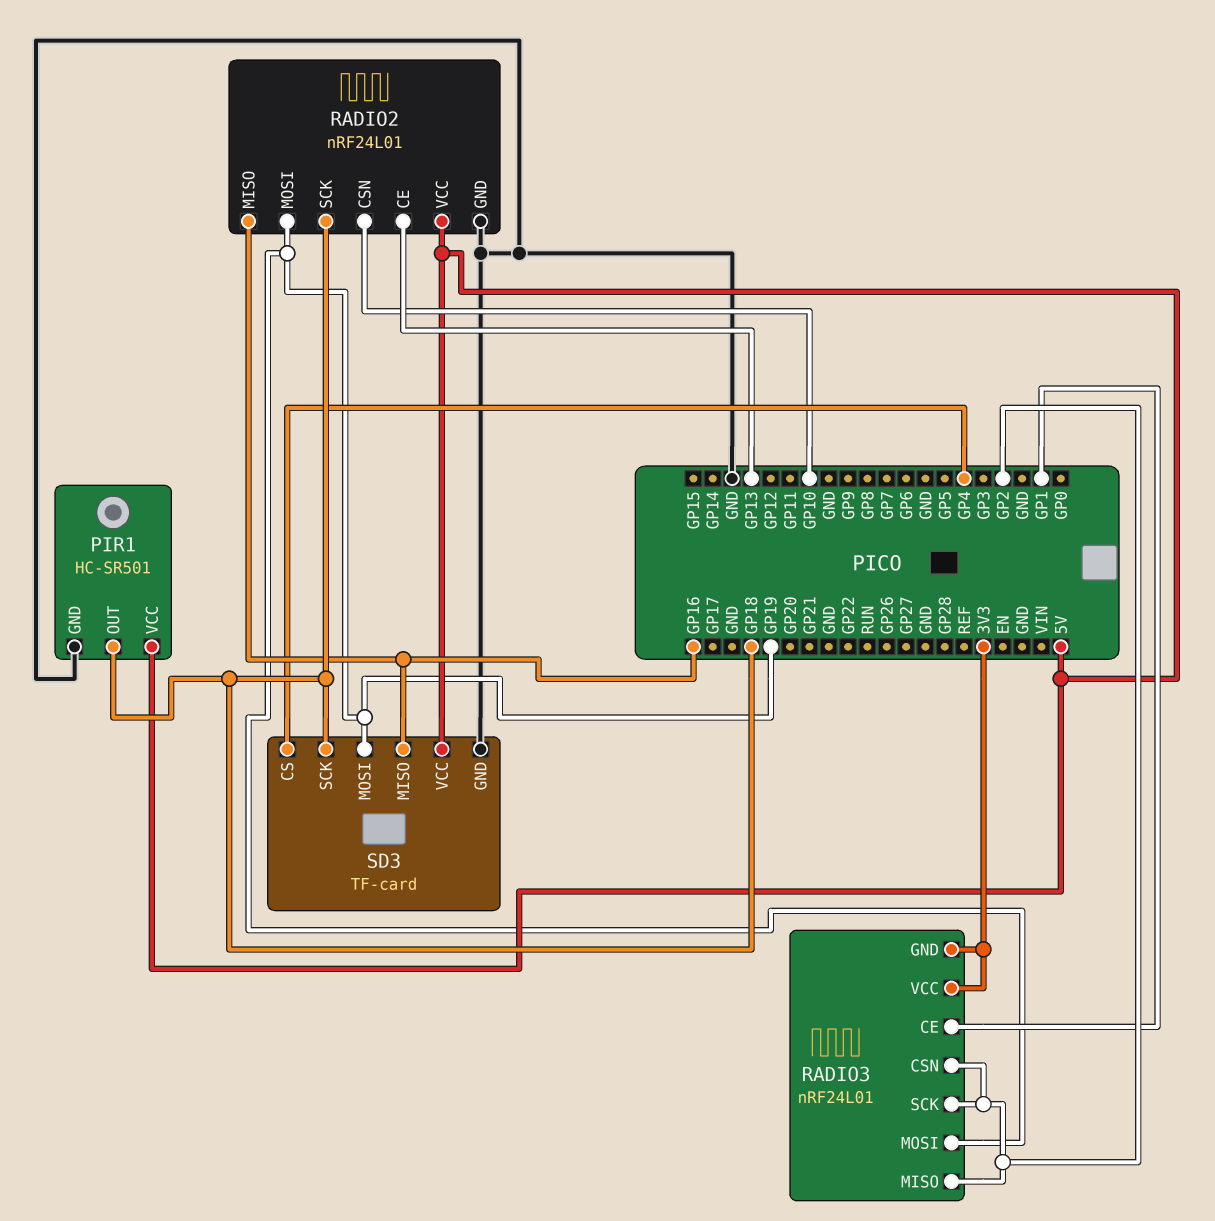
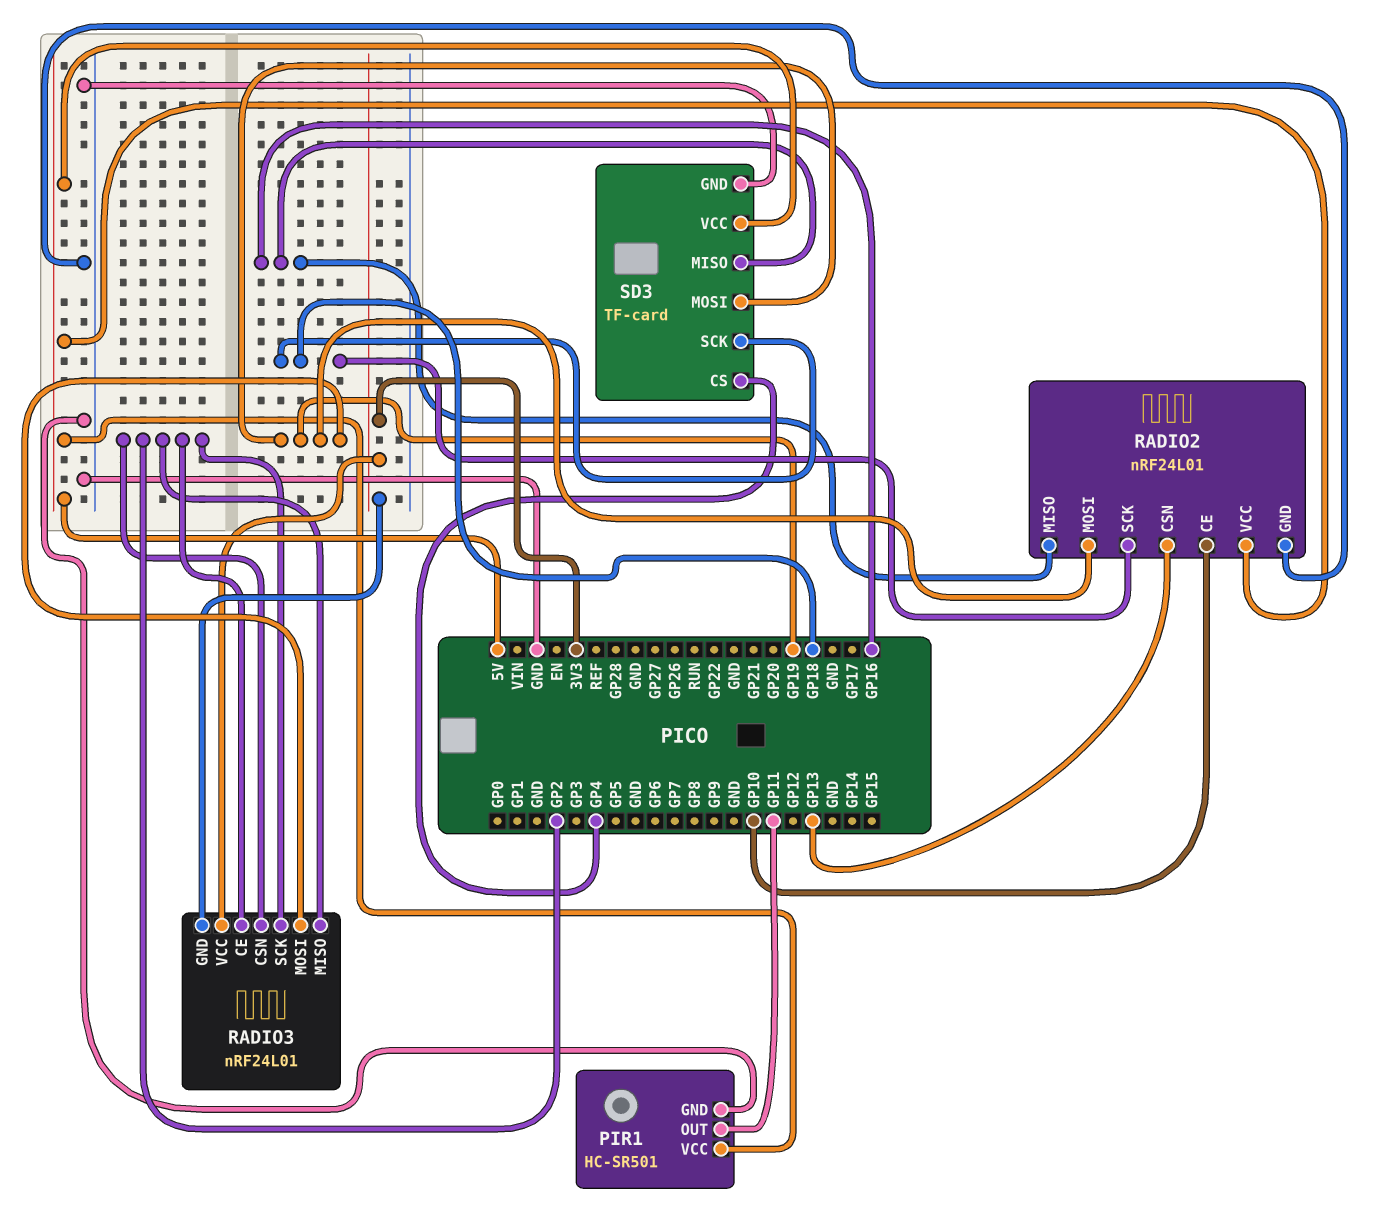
PIR1 pin OUT: GP18 -> GP11
RADIO2 pin CE: GP13 -> GP10
RADIO2 pin CSN: GP10 -> GP13
RADIO3 pin CE: GP1 -> GP2

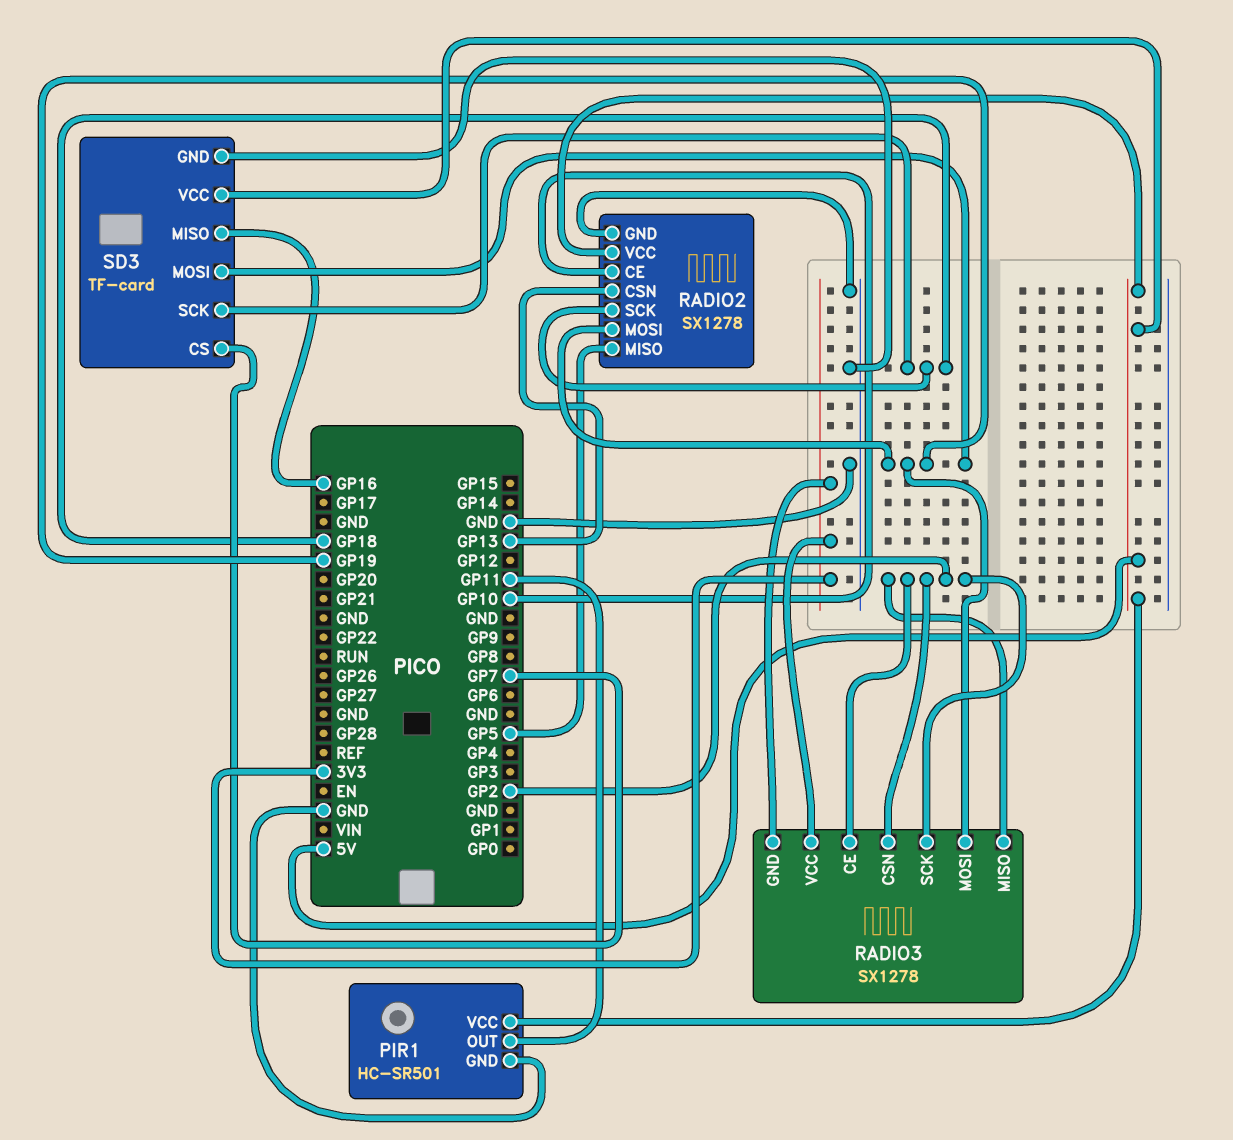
RADIO2: nRF24L01 -> SX1278
RADIO2 pin MISO: GP16 -> GP5
RADIO3: nRF24L01 -> SX1278
SD3 pin CS: GP4 -> GP7

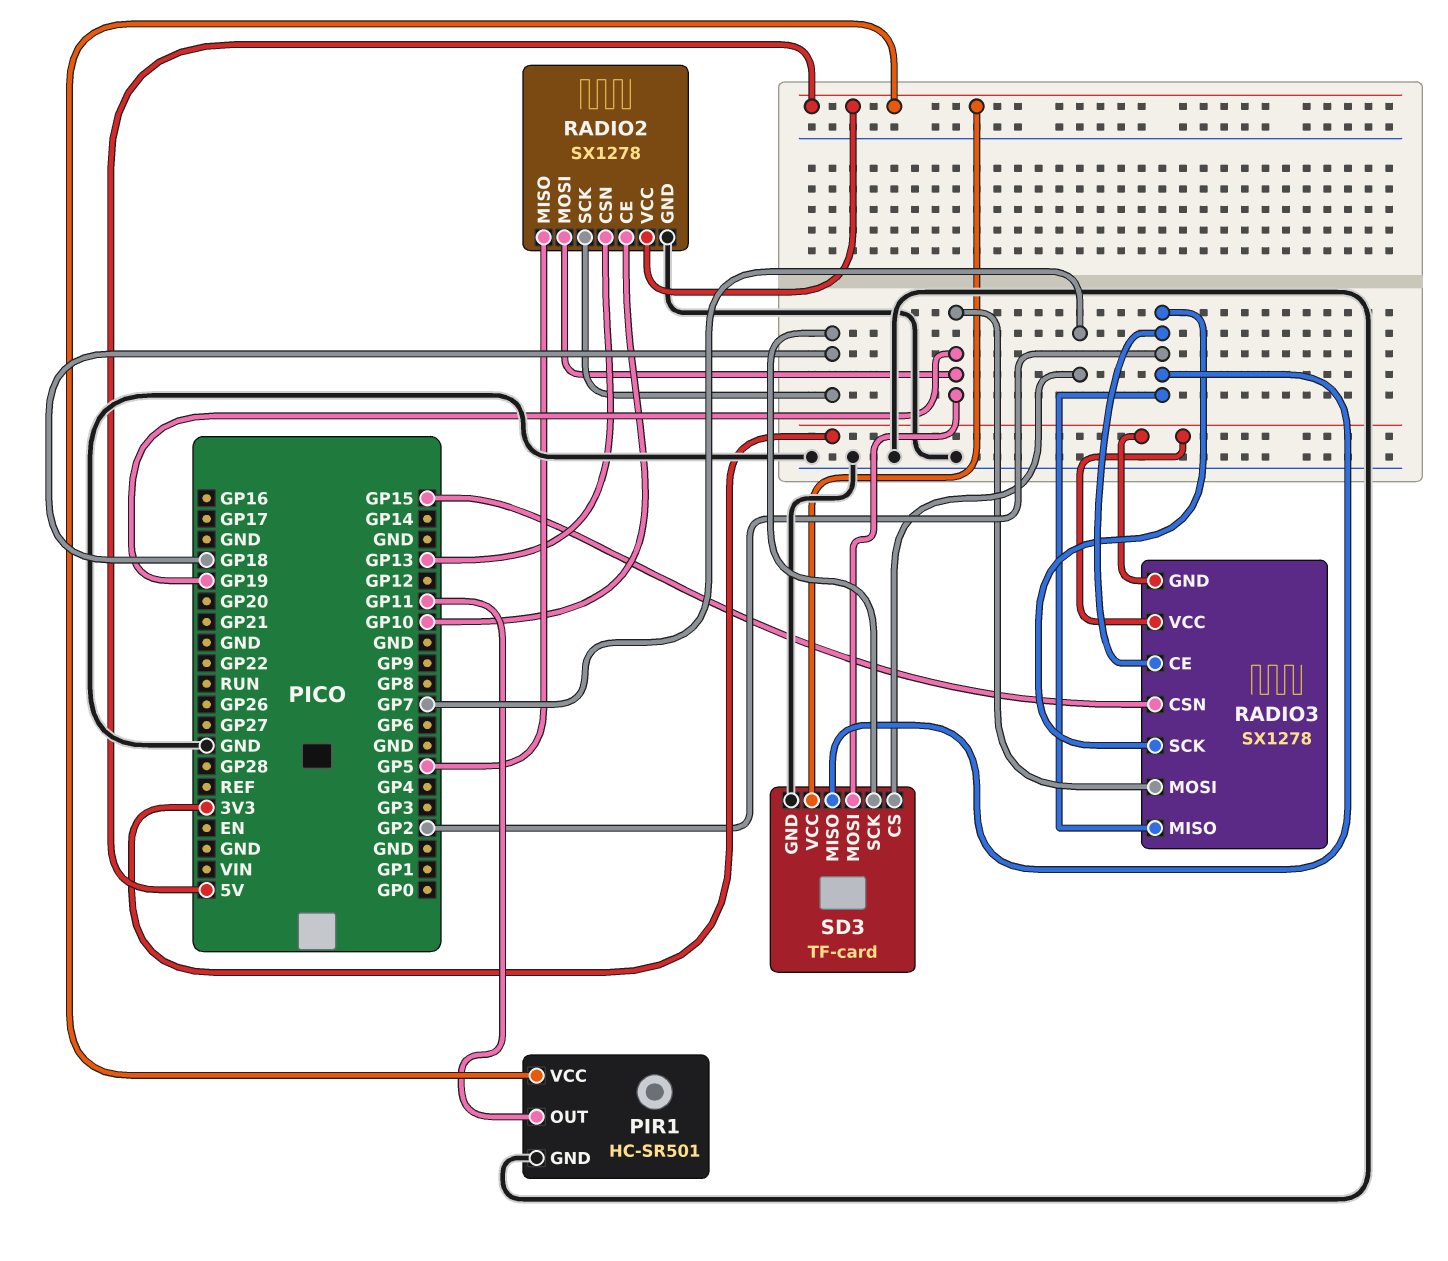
RADIO3 pin CSN: GP2 -> GP15
SD3 pin MISO: GP16 -> GP2

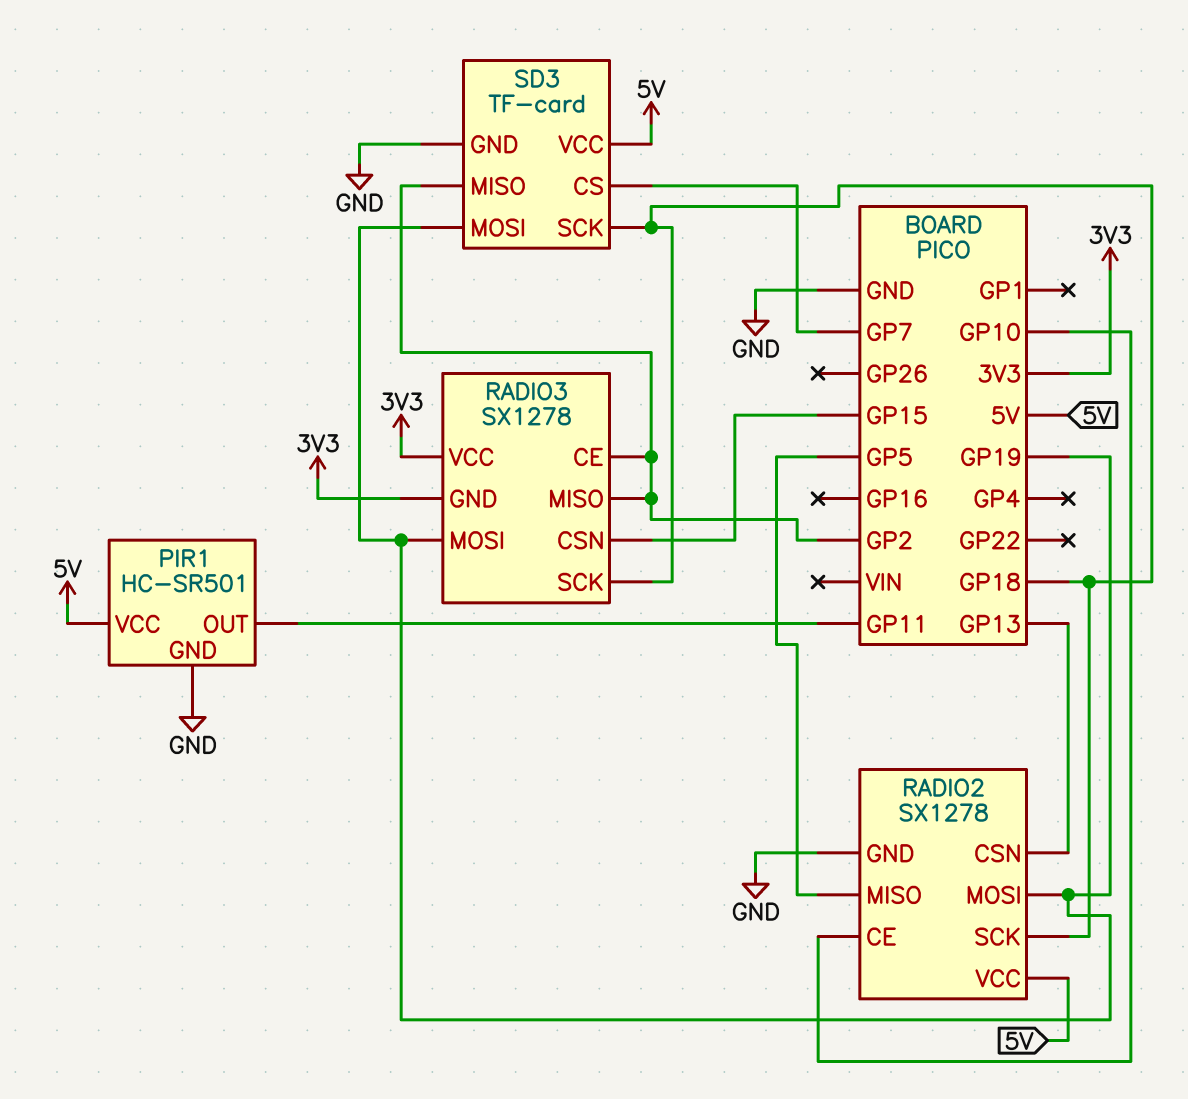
RADIO3 pin SCK: GP2 -> GP18

